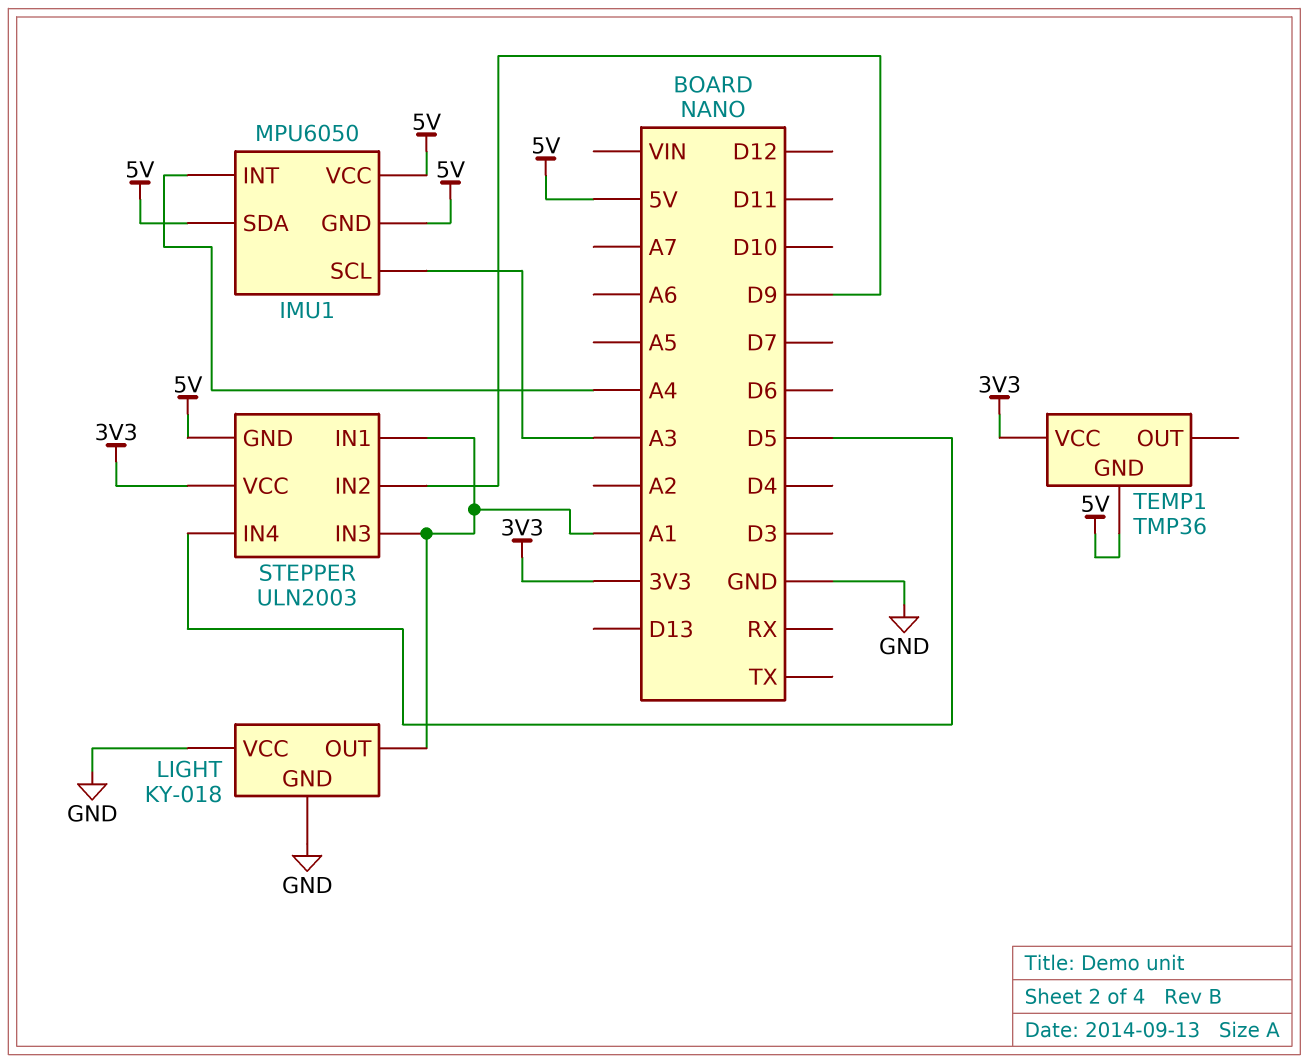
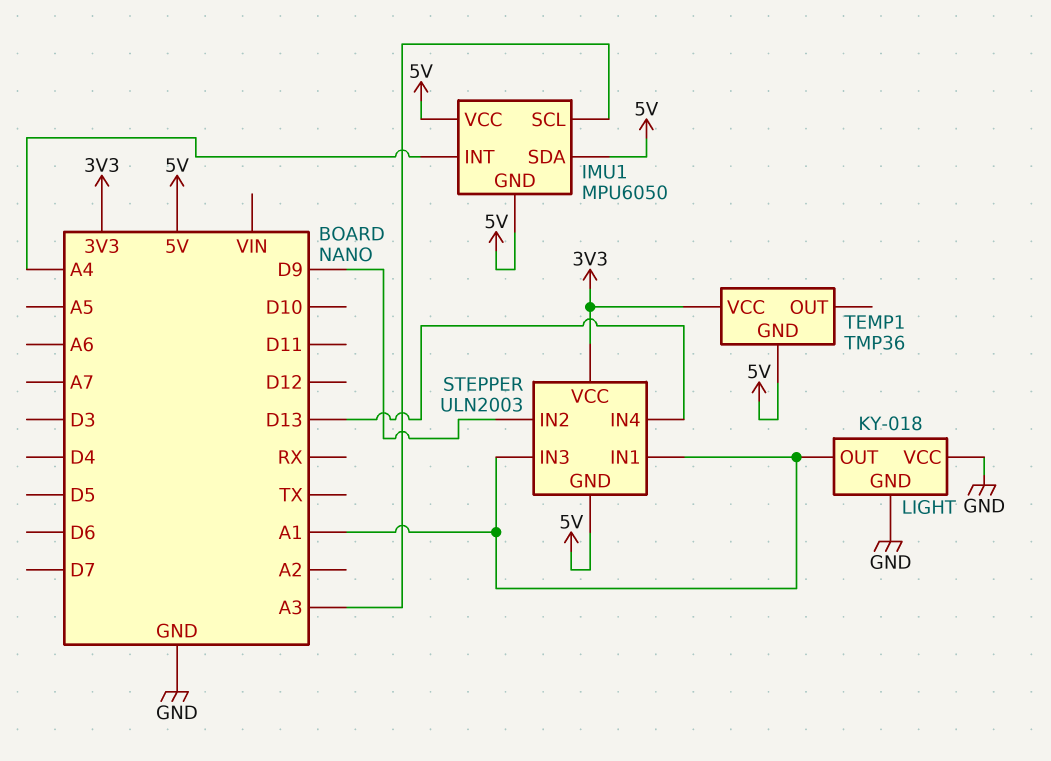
STEPPER pin IN4: D5 -> D13

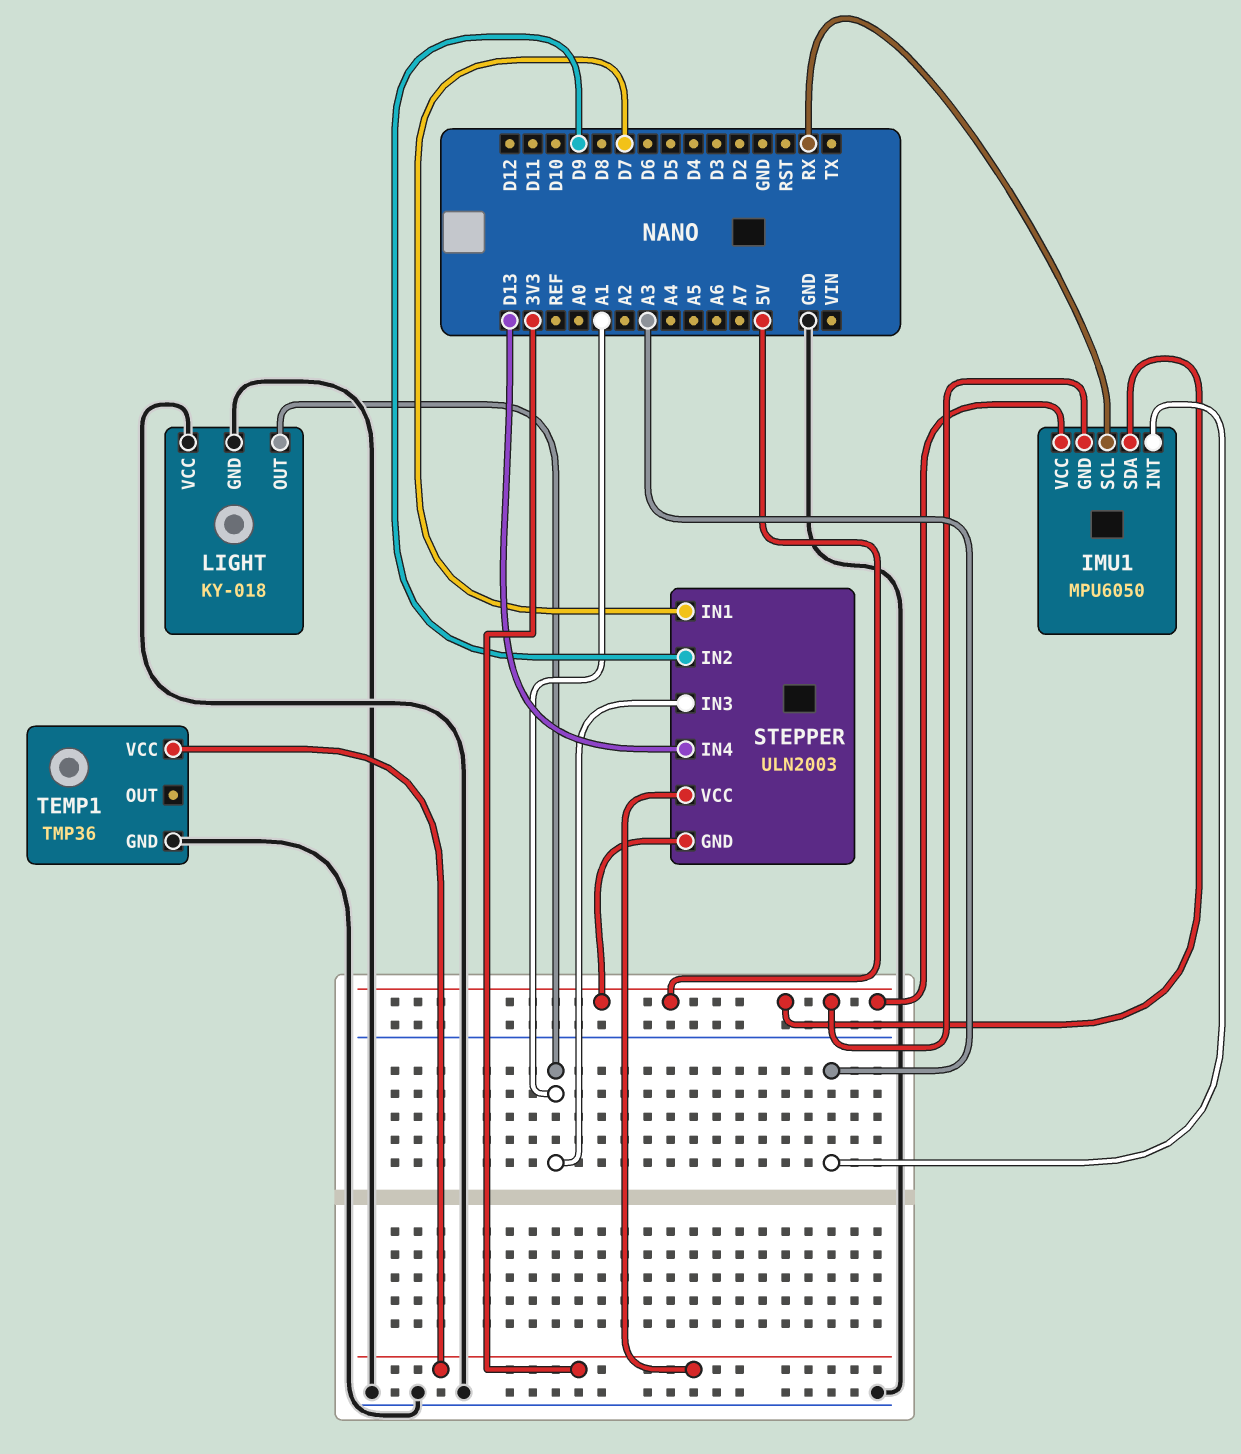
IMU1 pin INT: A4 -> A3
IMU1 pin SCL: A3 -> RX
STEPPER pin IN1: A1 -> D7
TEMP1 pin GND: 5V -> GND

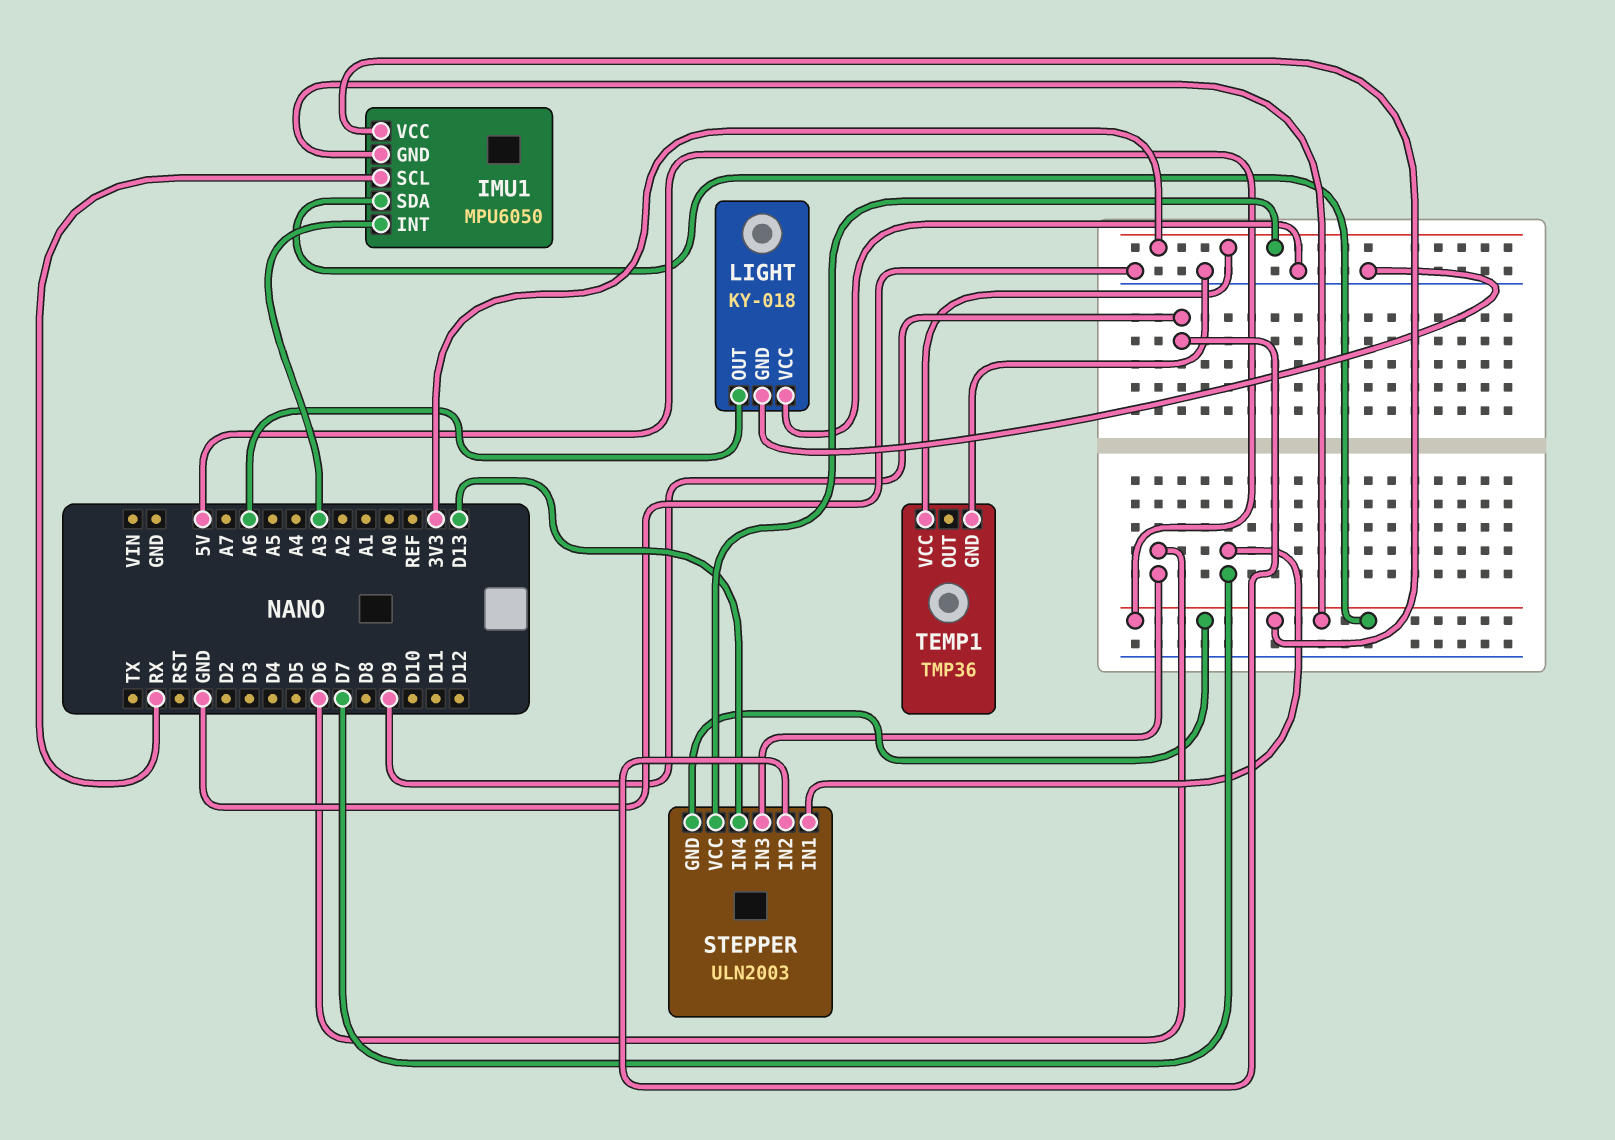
LIGHT pin OUT: A1 -> A6
STEPPER pin IN3: A1 -> D6

